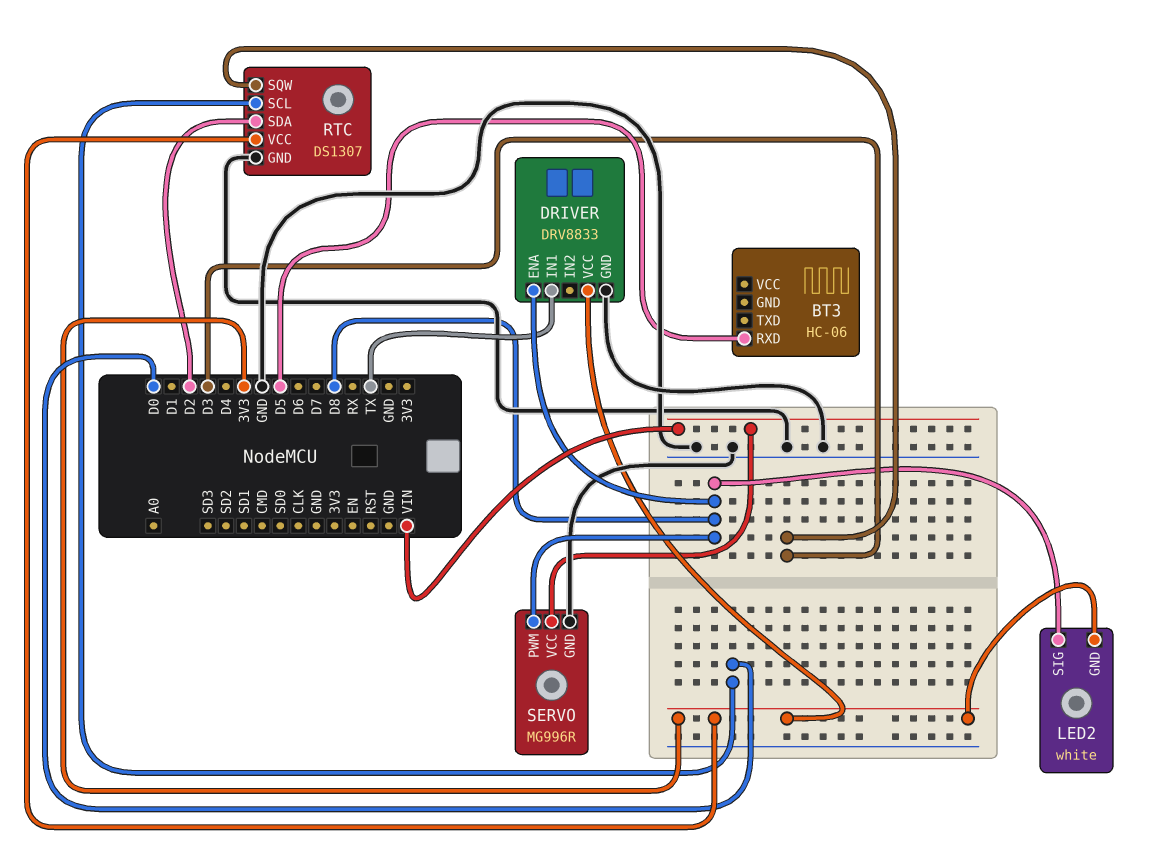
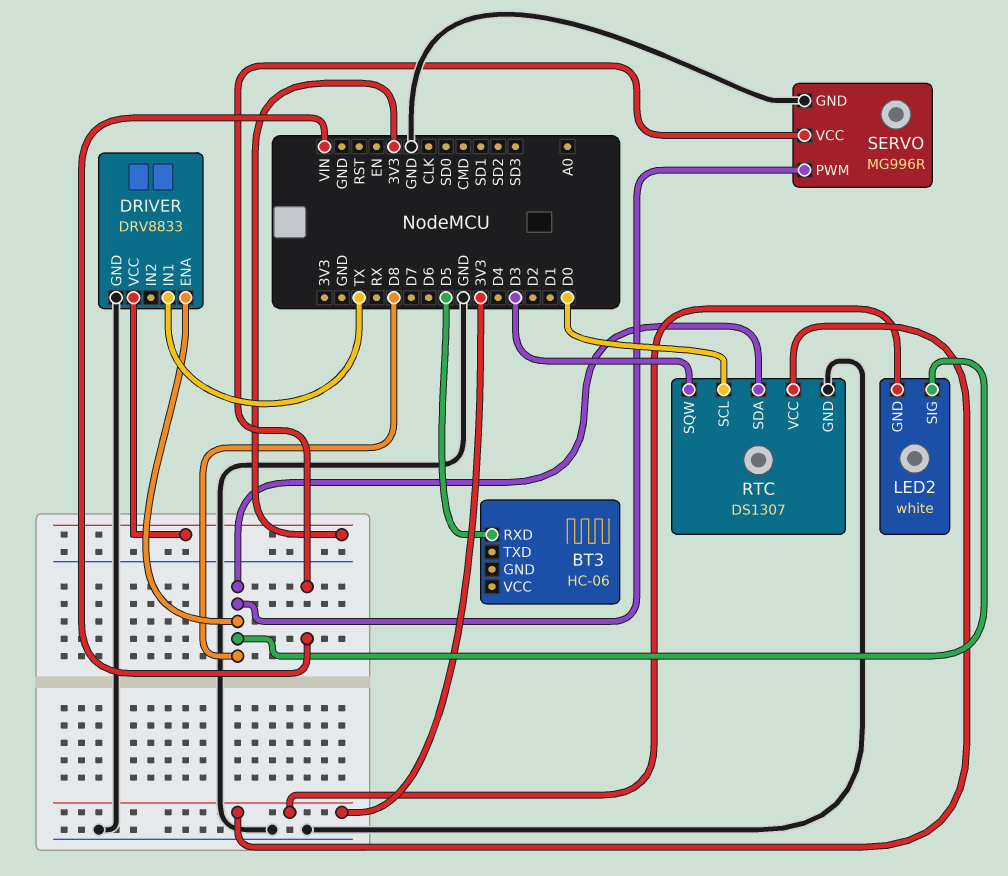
RTC pin SDA: D2 -> D8

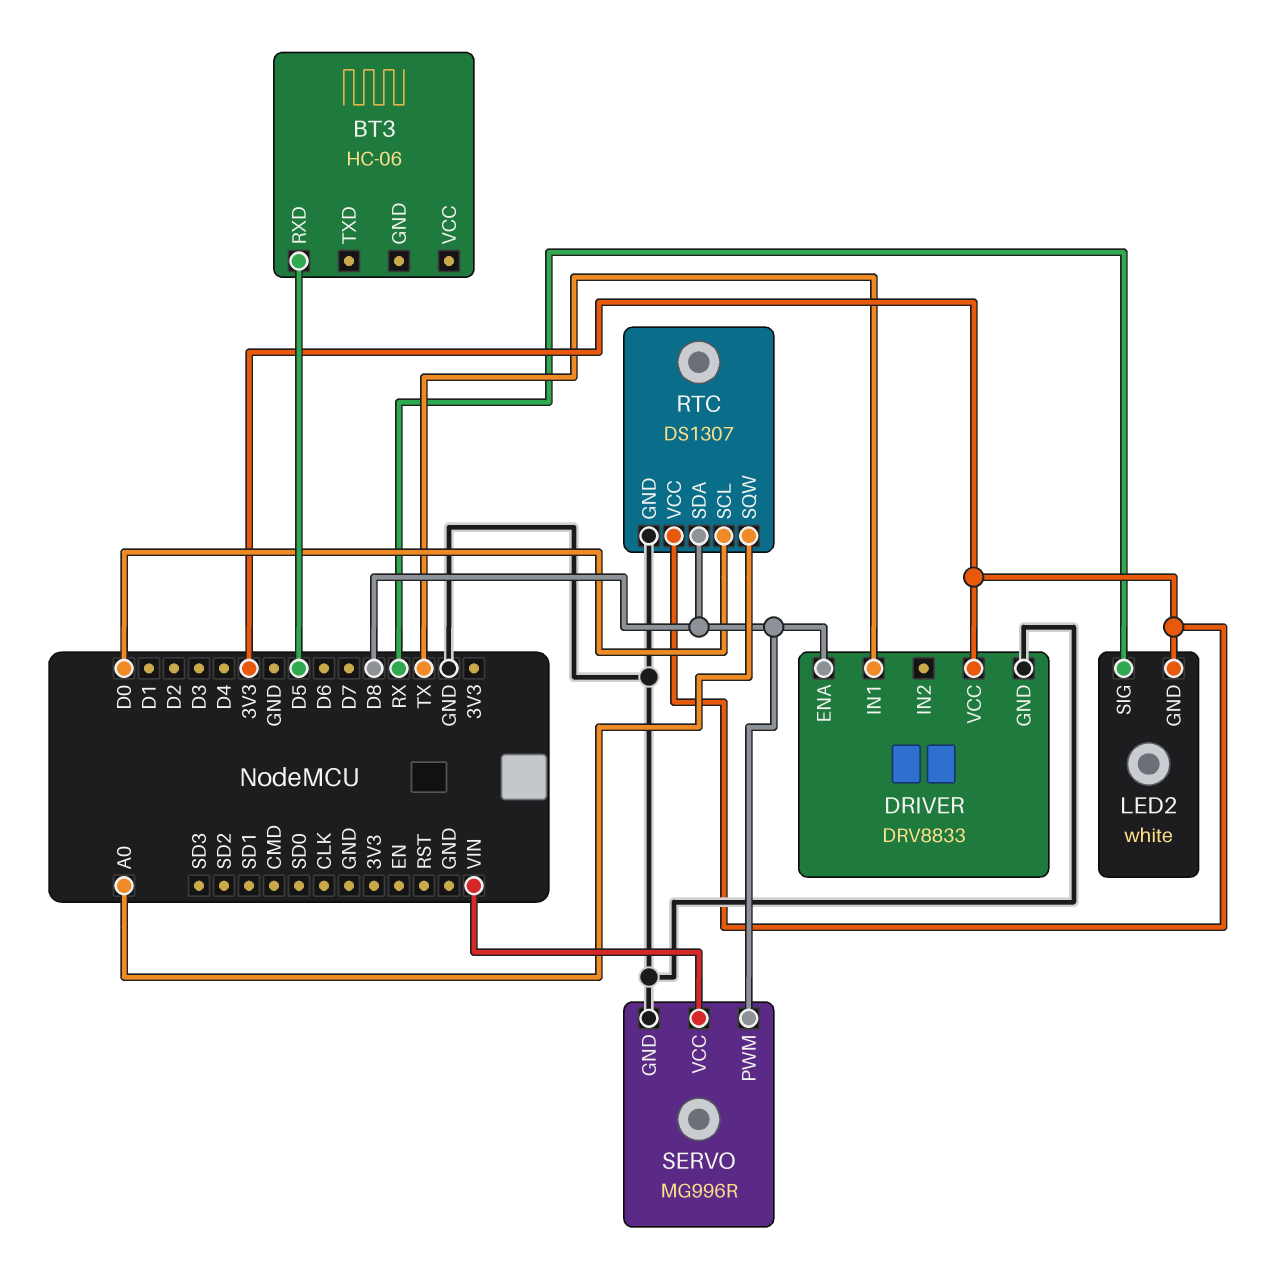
LED2 pin SIG: D8 -> RX
RTC pin SQW: D3 -> A0

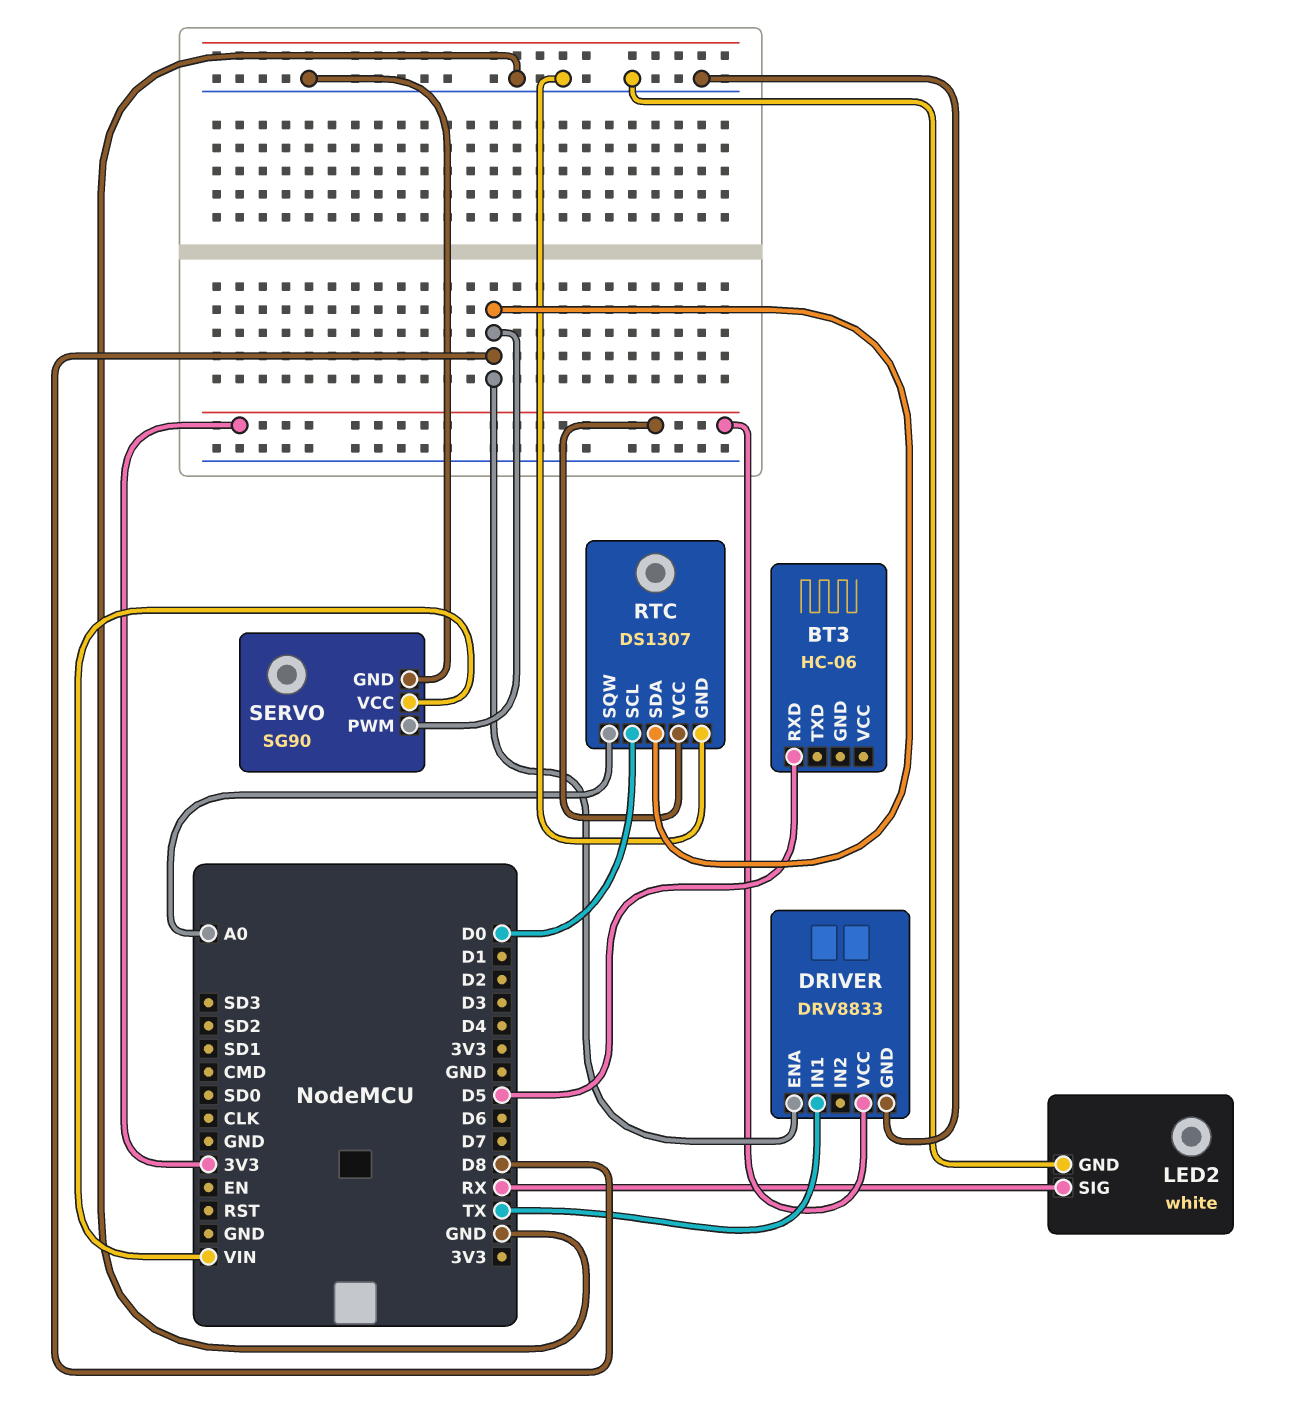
LED2 pin GND: 3V3 -> GND
SERVO: MG996R -> SG90

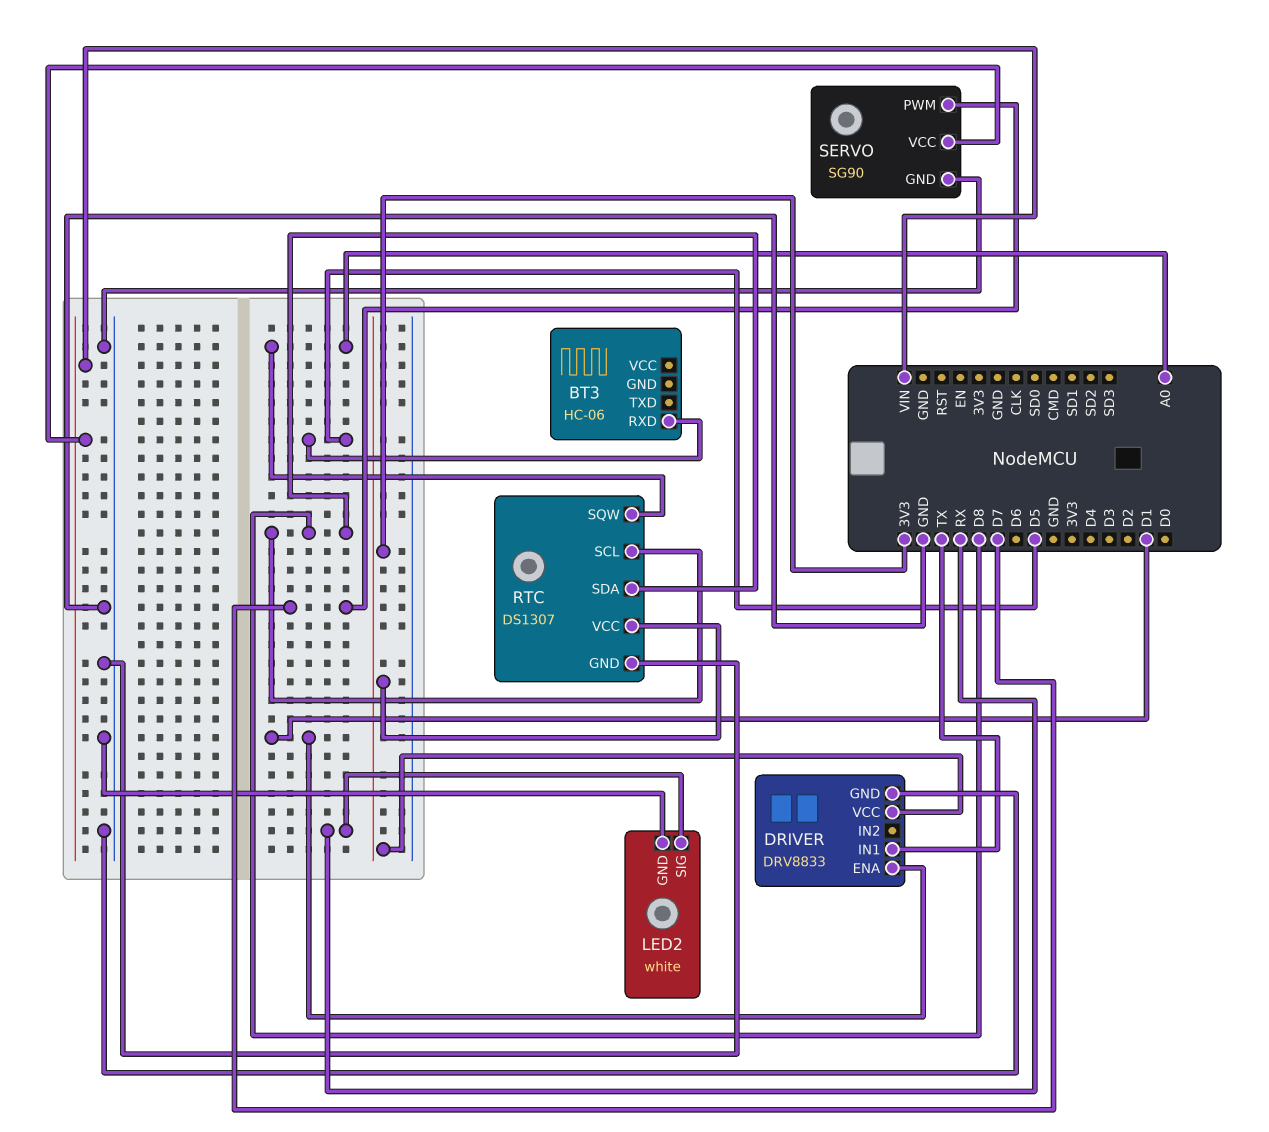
DRIVER pin ENA: D8 -> D1
RTC pin SCL: D0 -> D8
SERVO pin PWM: D8 -> D7

